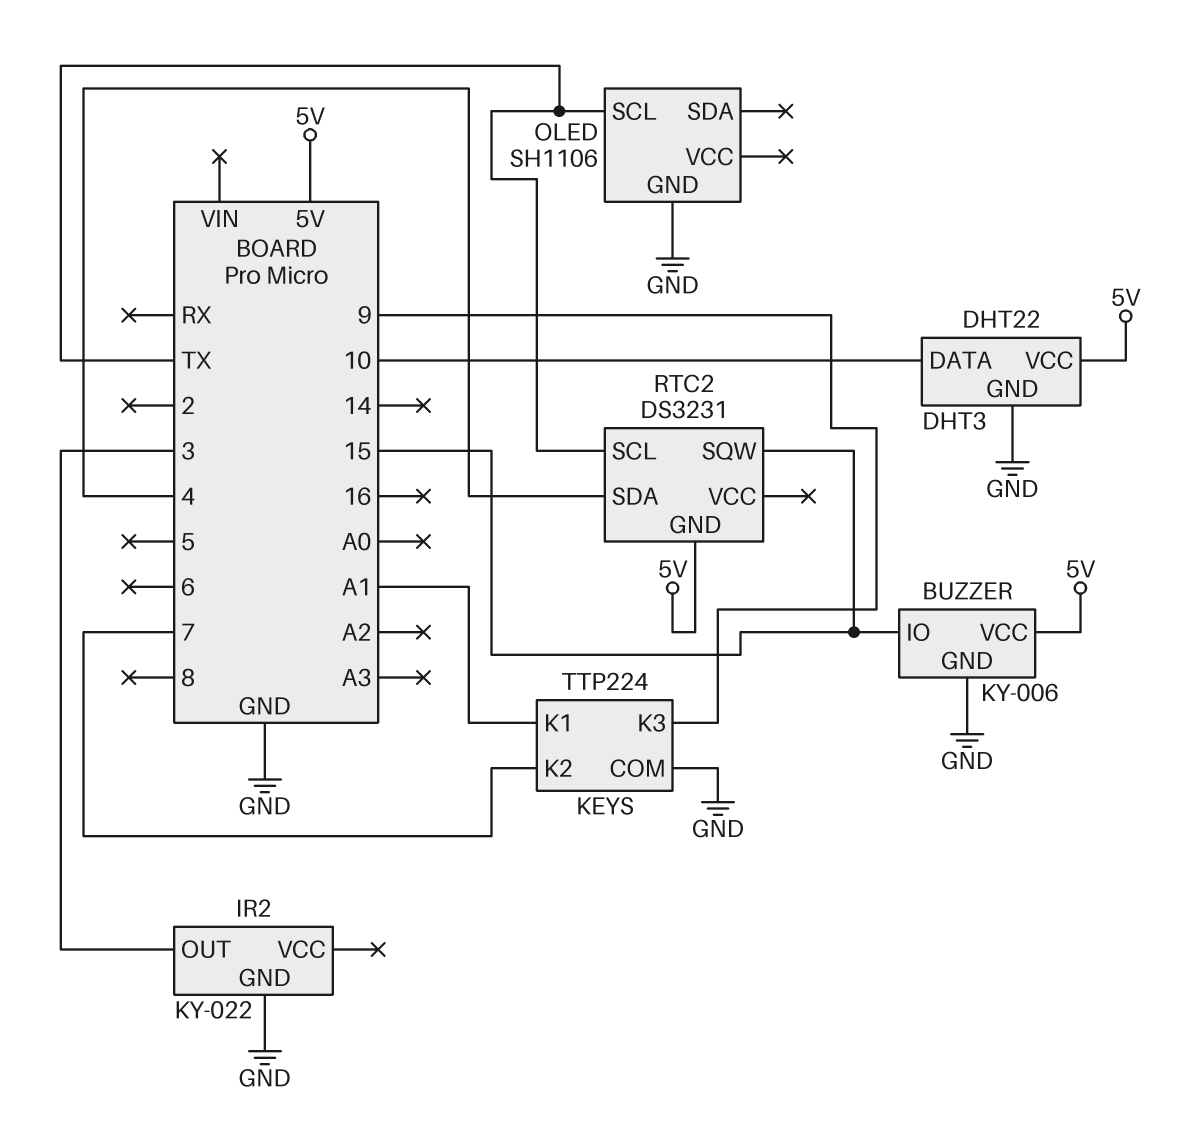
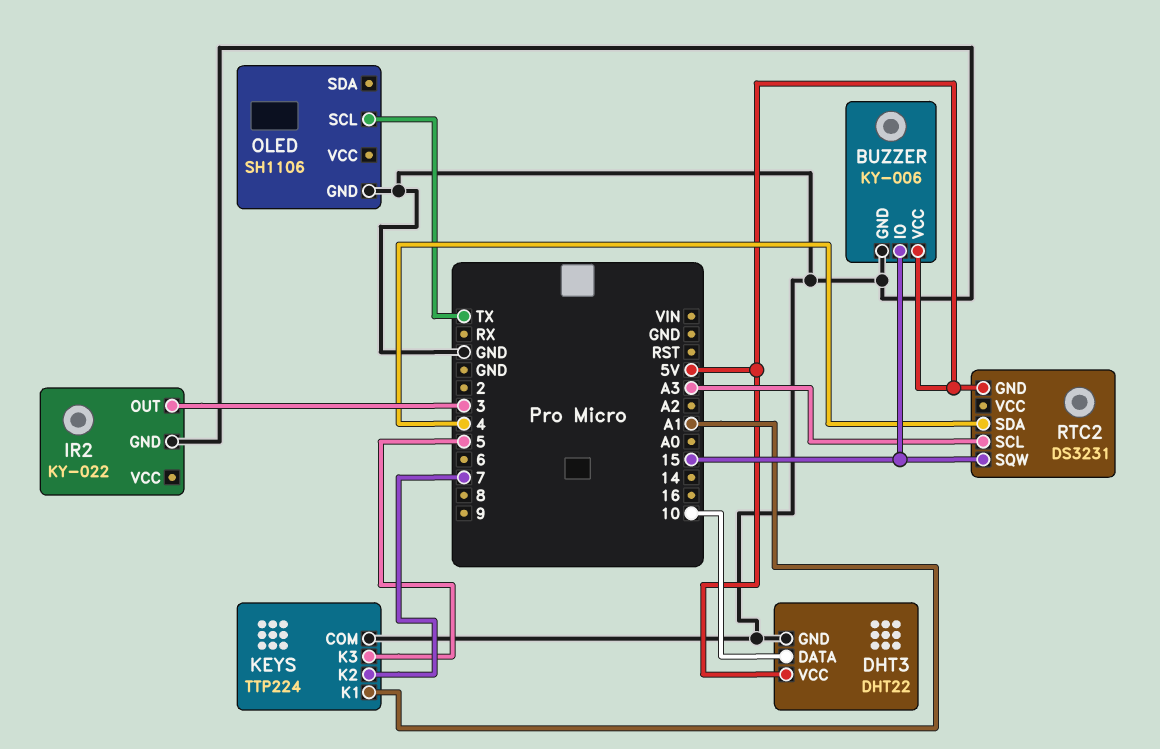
KEYS pin K3: 9 -> 5
RTC2 pin SCL: TX -> A3

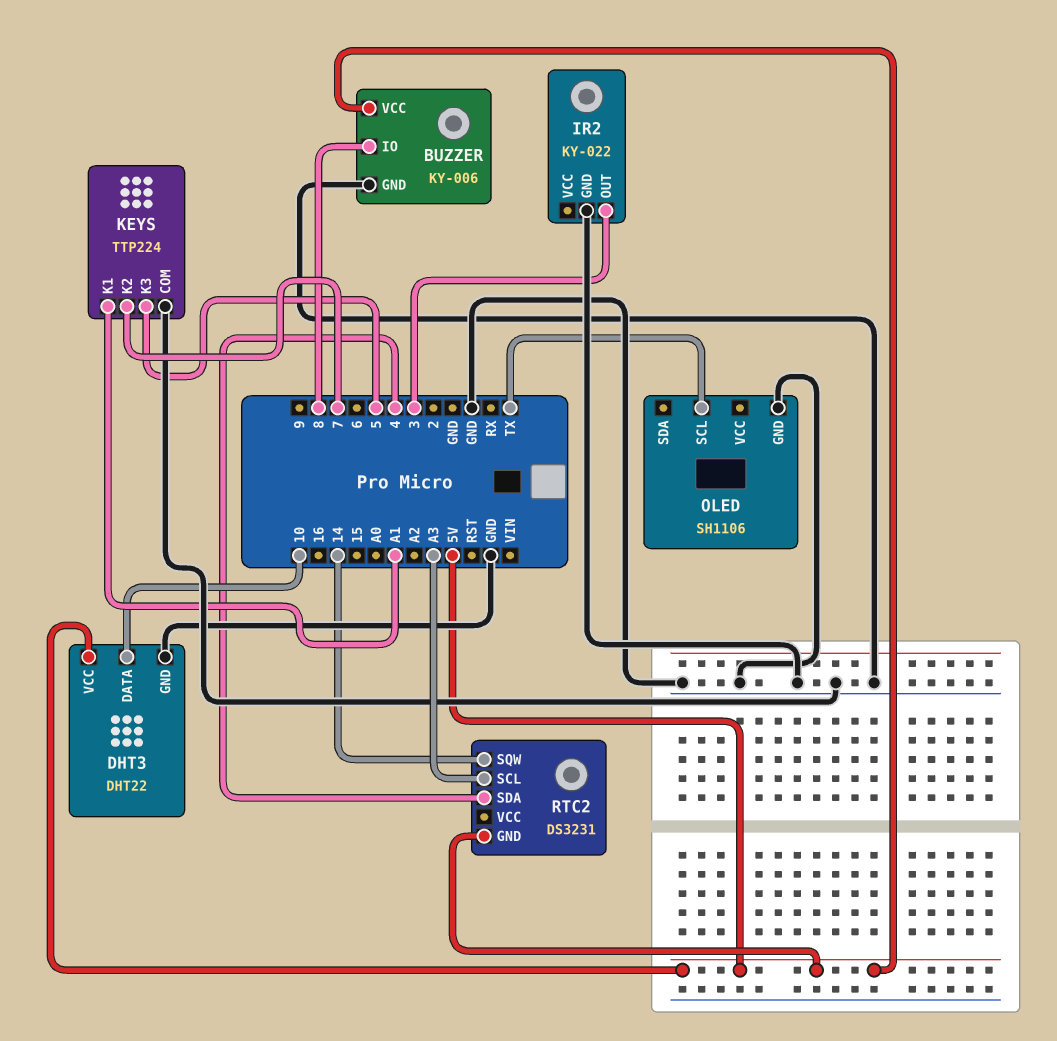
BUZZER pin IO: 15 -> 8
RTC2 pin SQW: 15 -> 14

